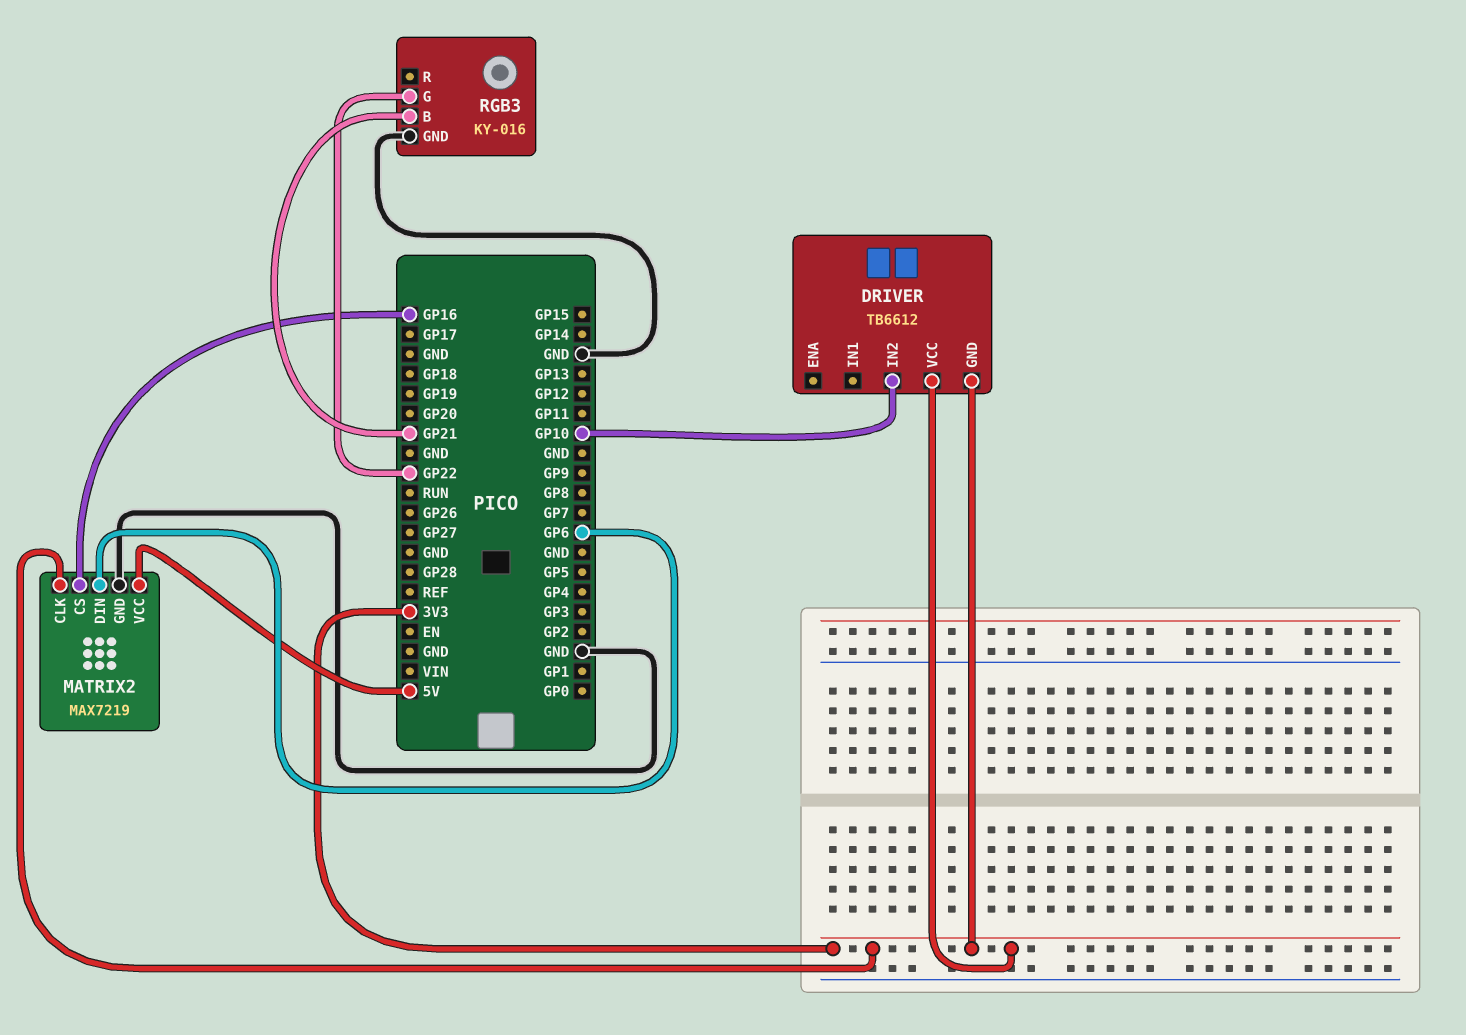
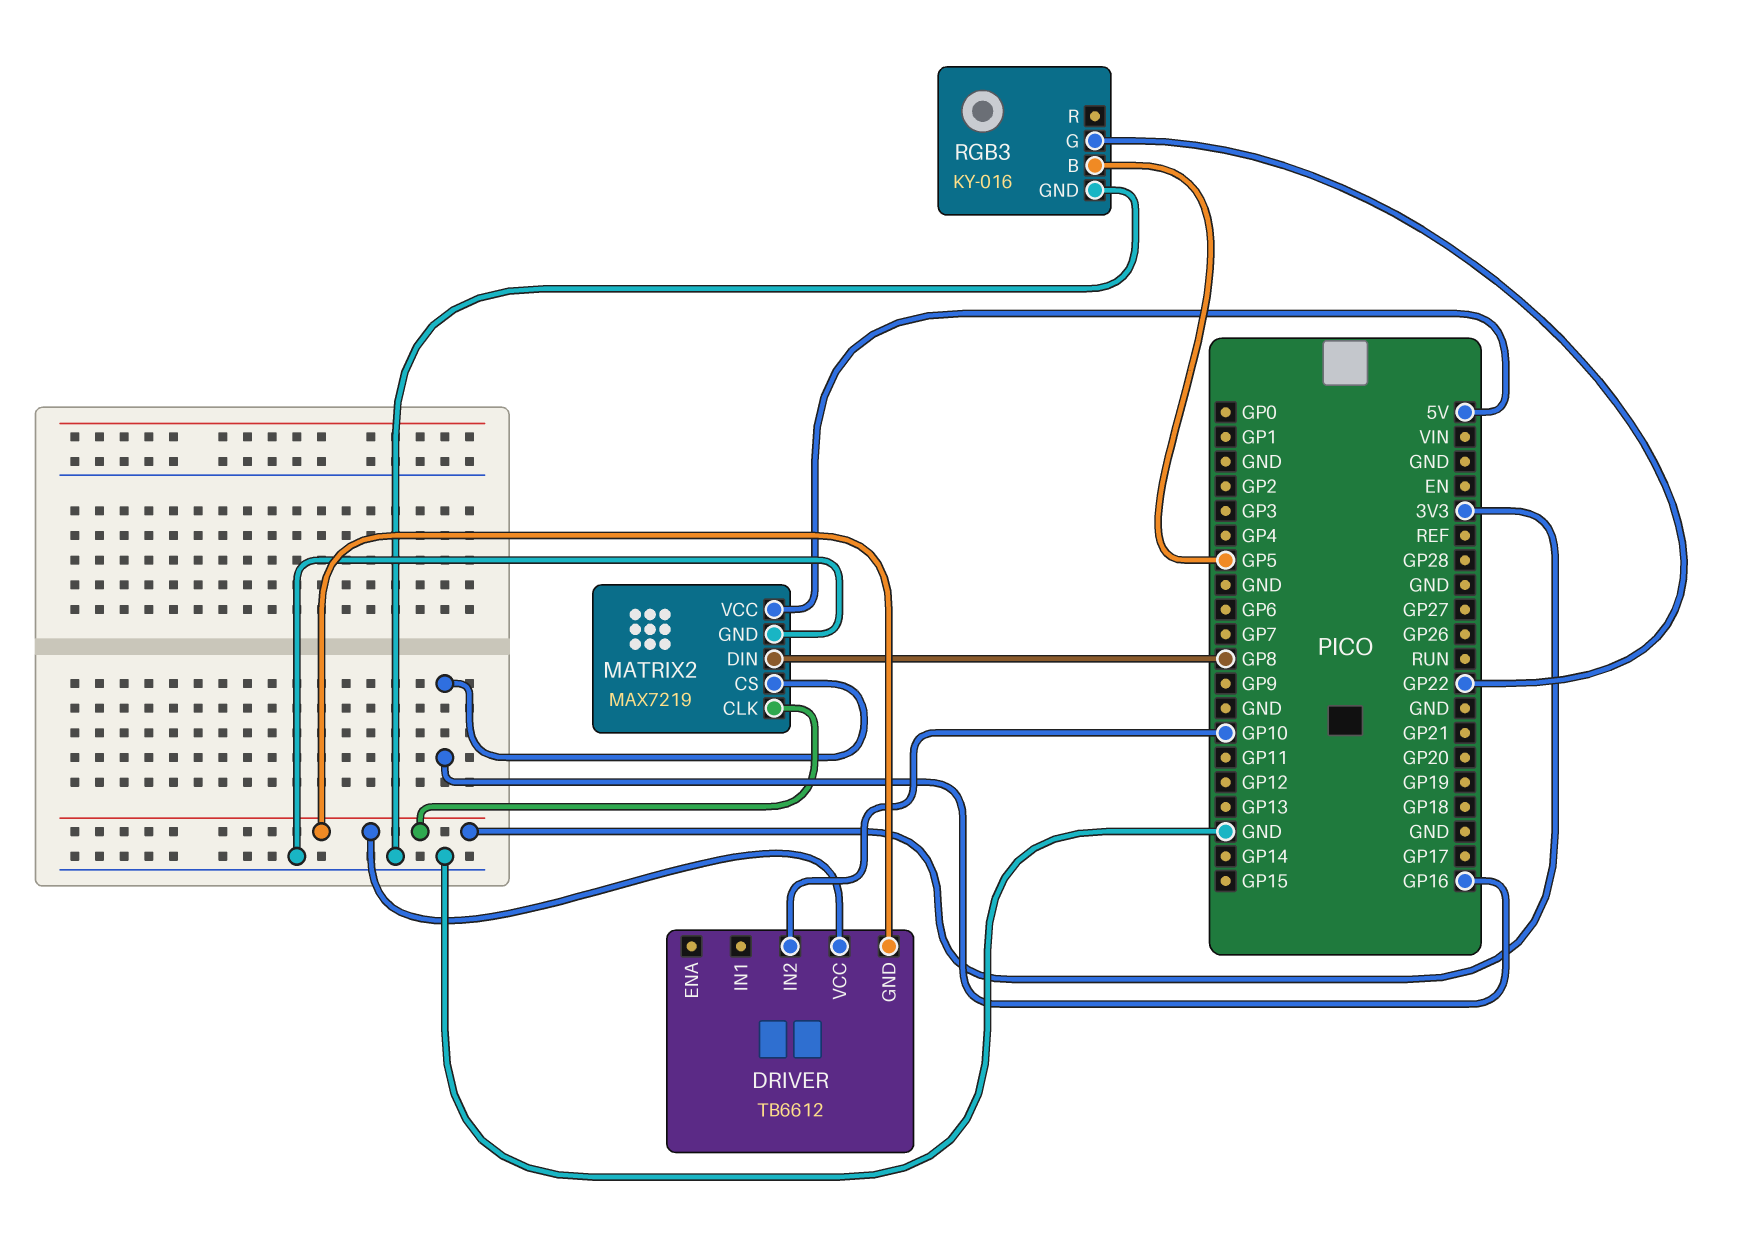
MATRIX2 pin DIN: GP6 -> GP8
RGB3 pin B: GP21 -> GP5

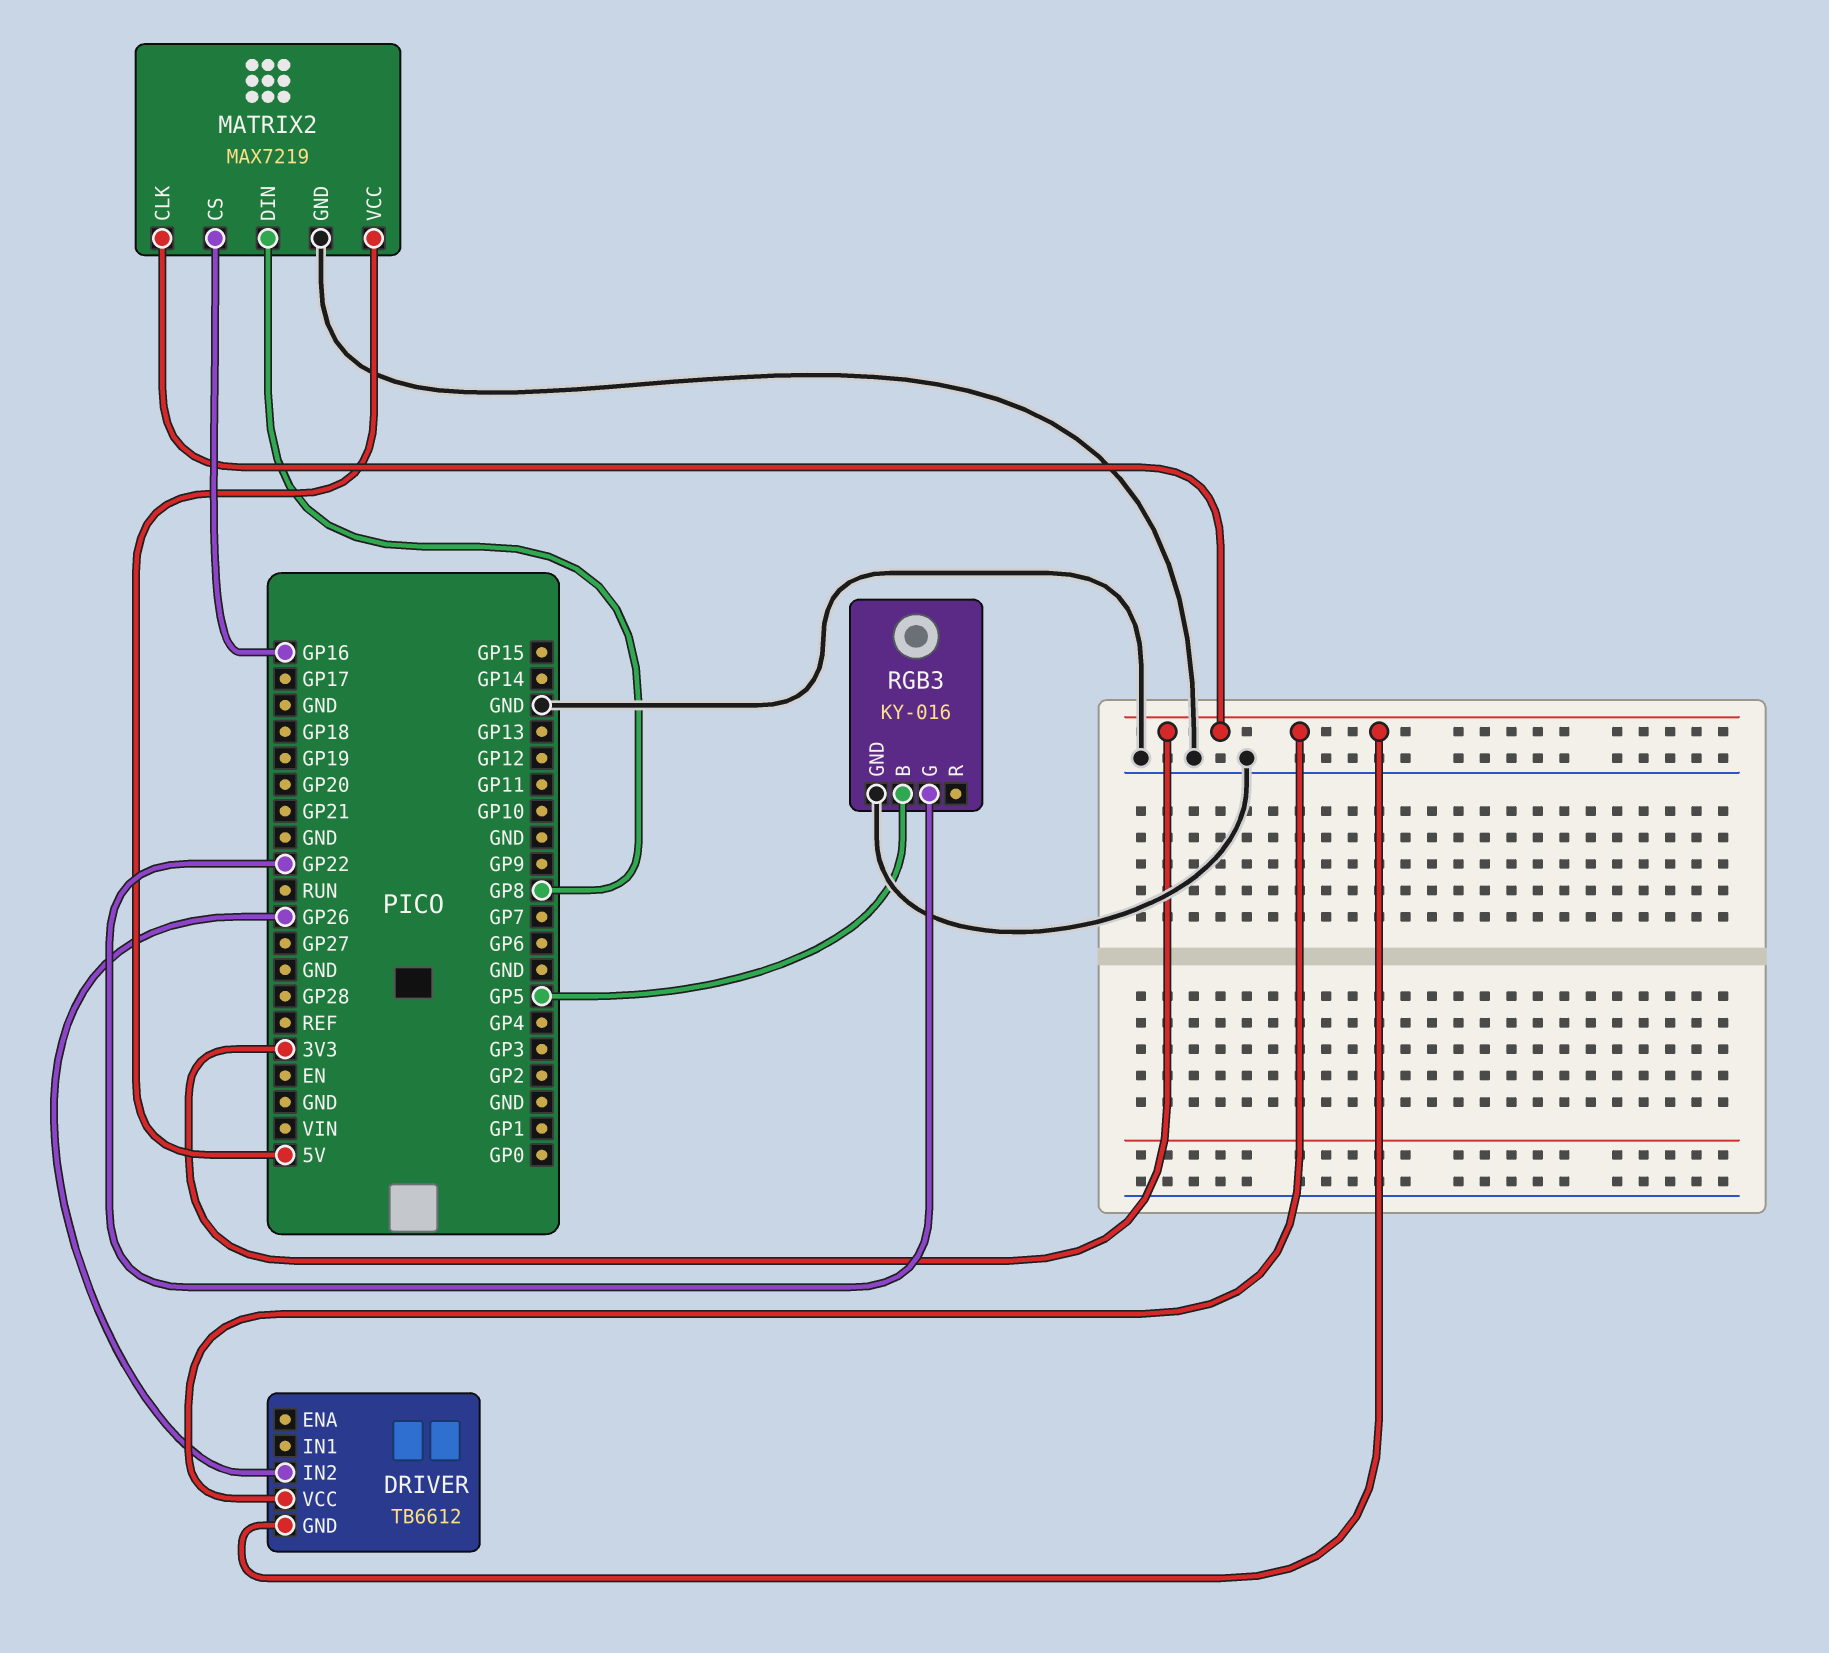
DRIVER pin IN2: GP10 -> GP26

